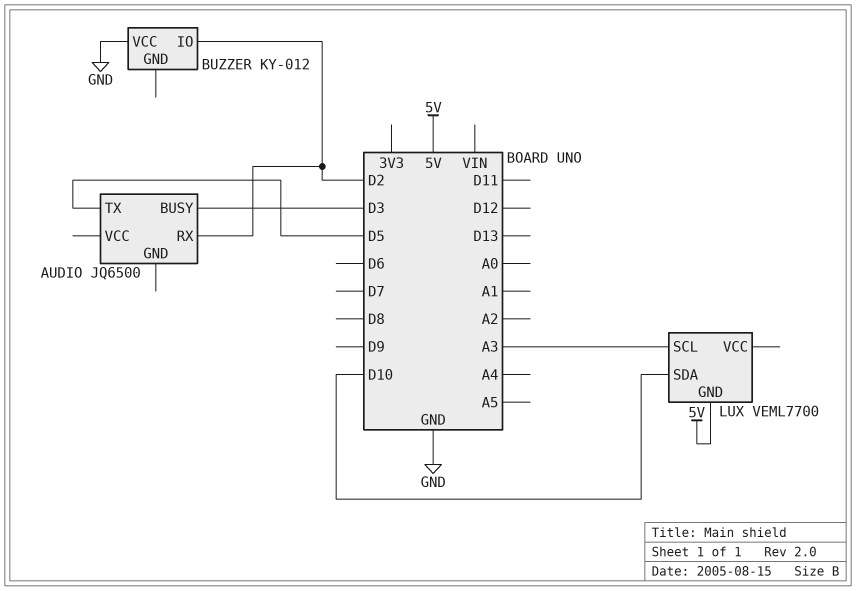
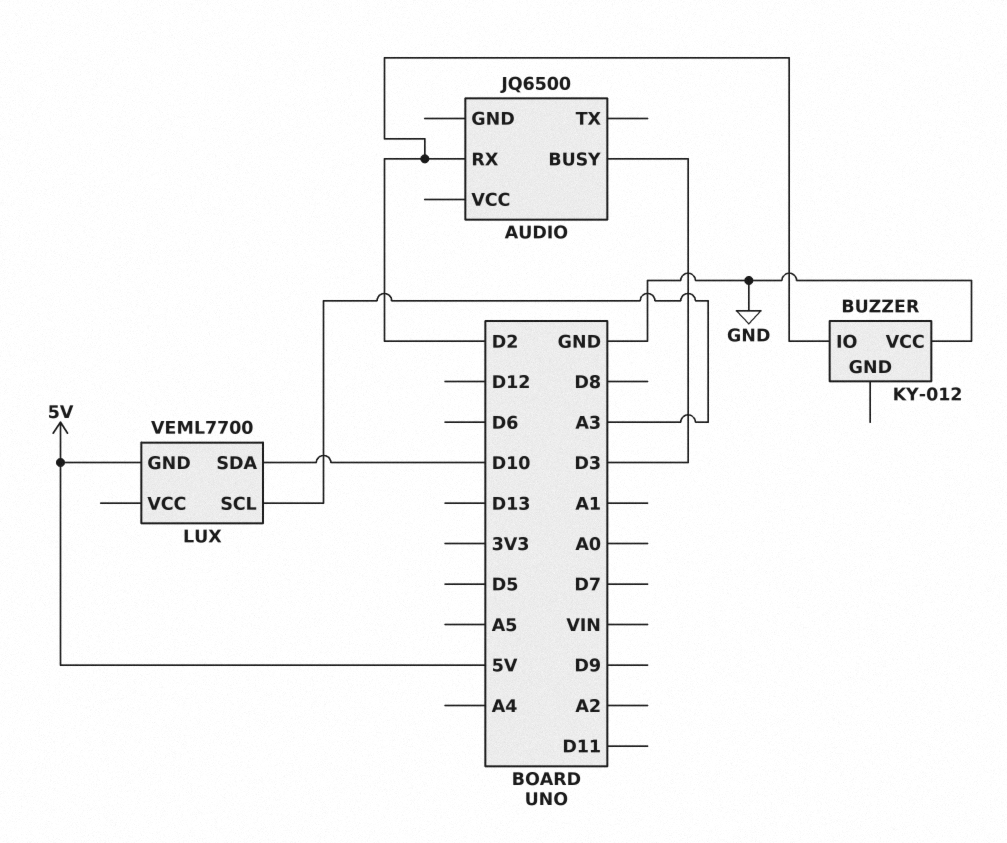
AUDIO pin TX: D5 -> none

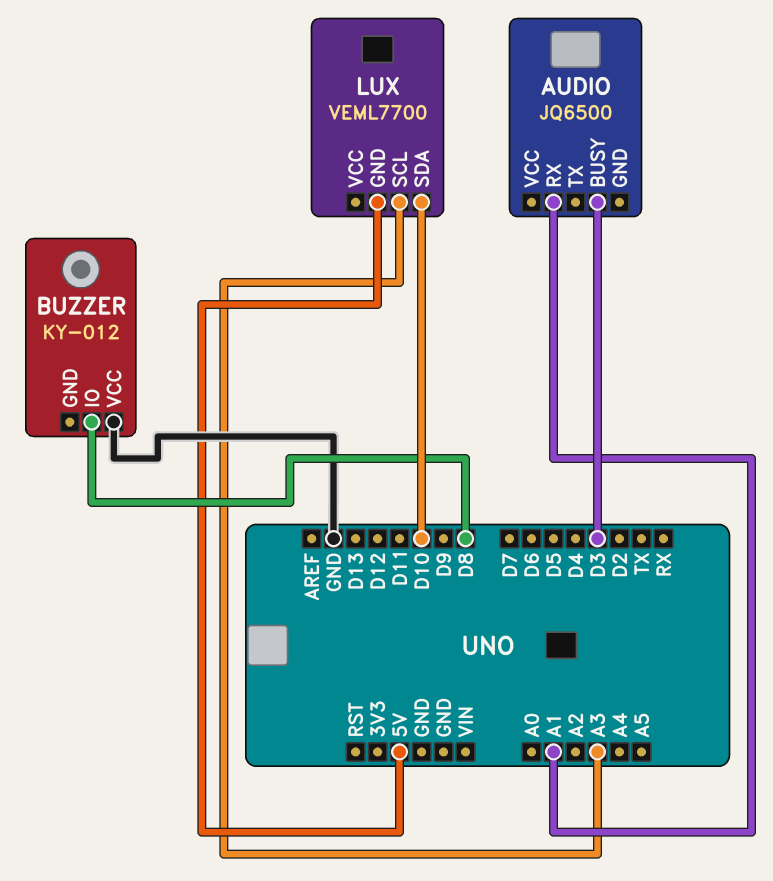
AUDIO pin RX: D2 -> A1
BUZZER pin IO: D2 -> D8

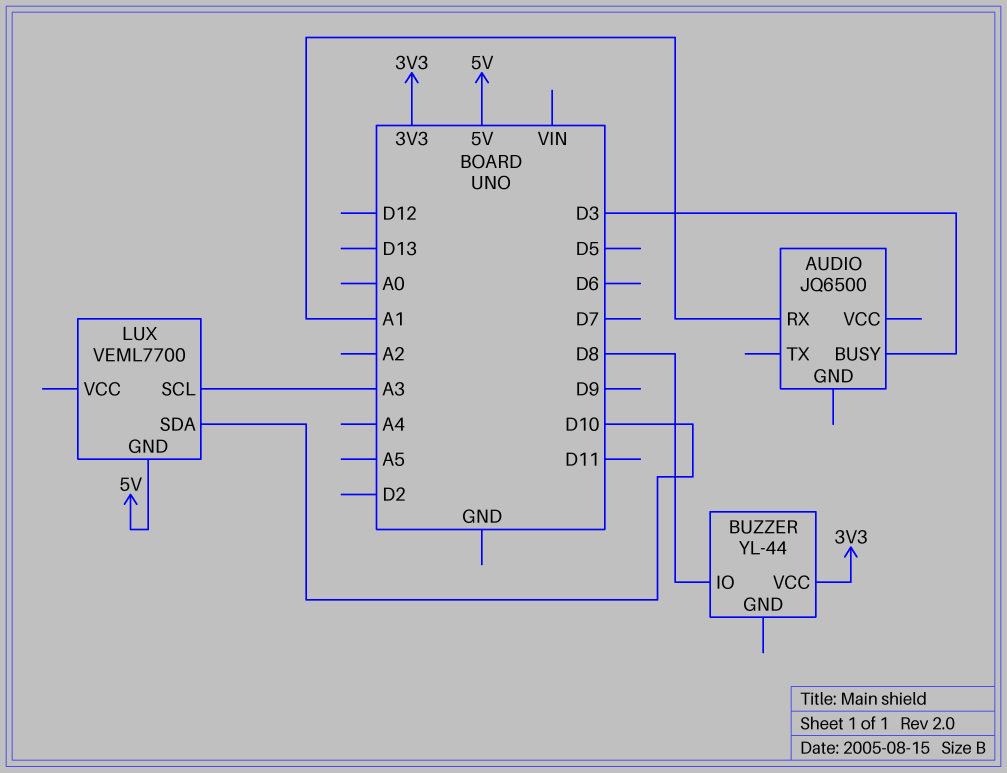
BUZZER: KY-012 -> YL-44
BUZZER pin VCC: GND -> 3V3

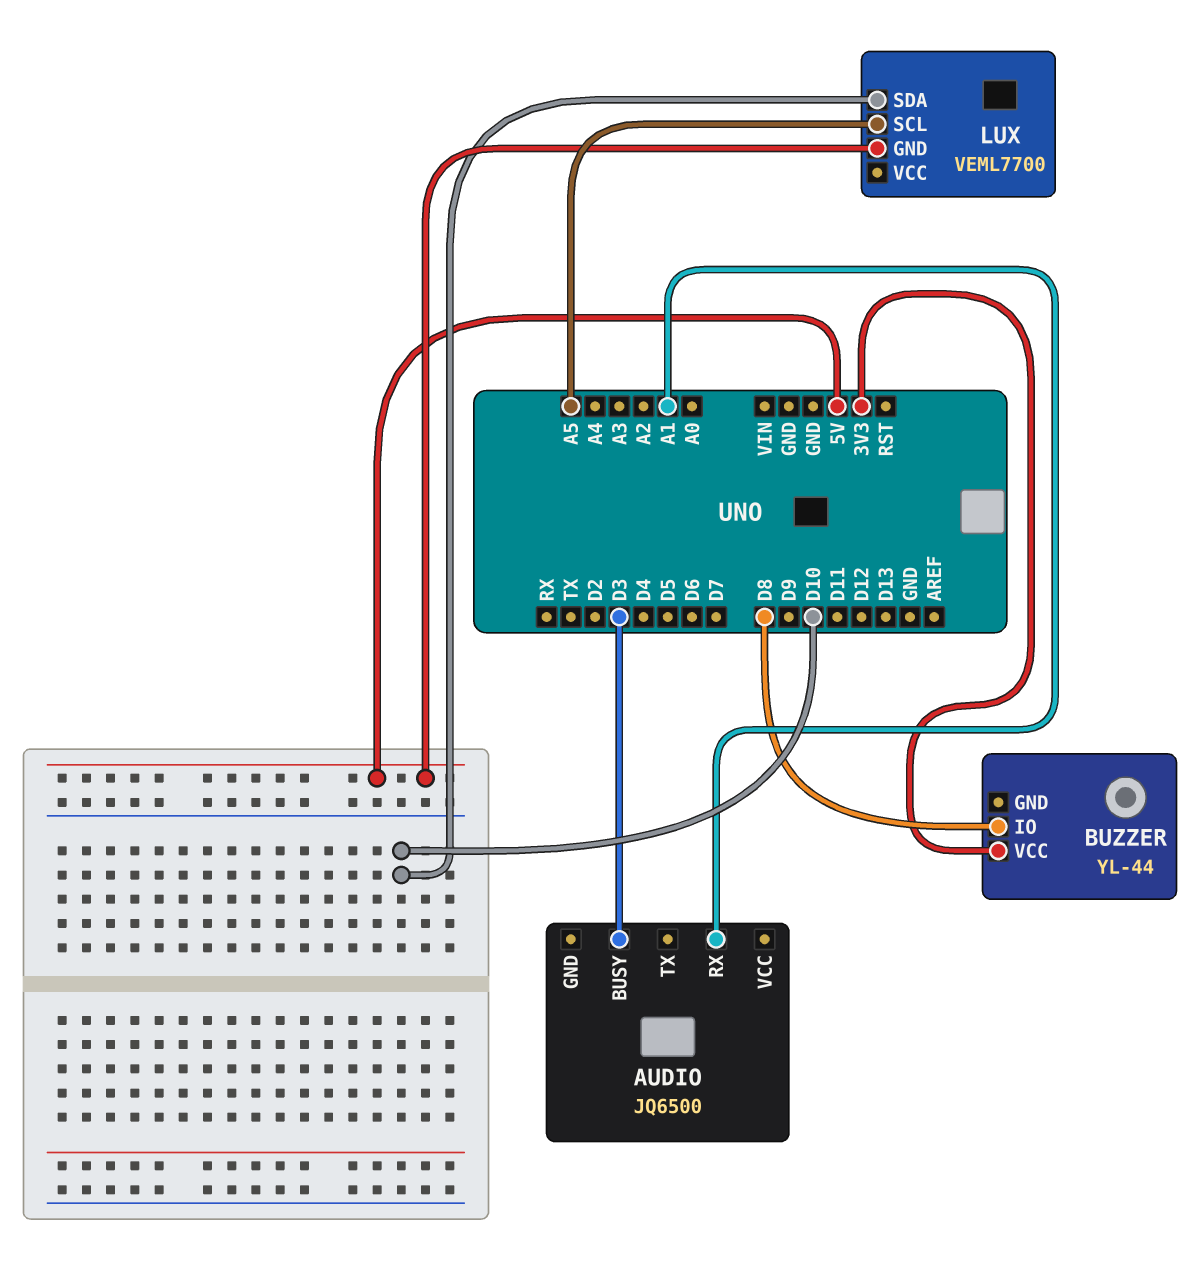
LUX pin SCL: A3 -> A5

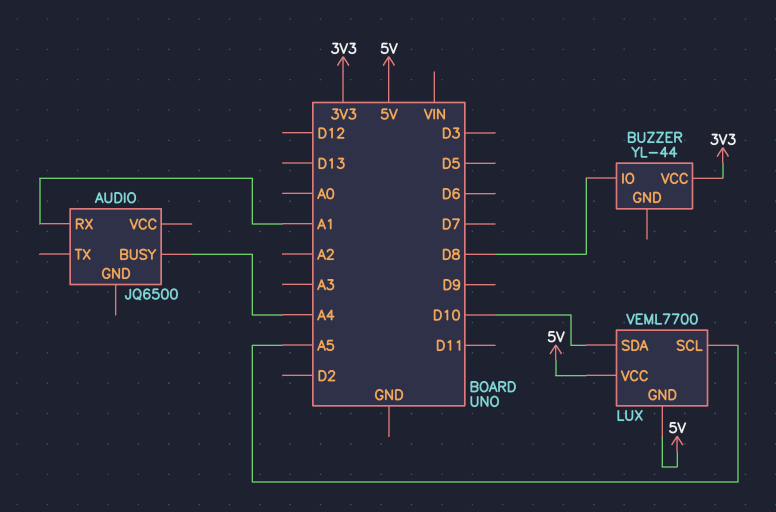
AUDIO pin BUSY: D3 -> A4
LUX pin VCC: none -> 5V

